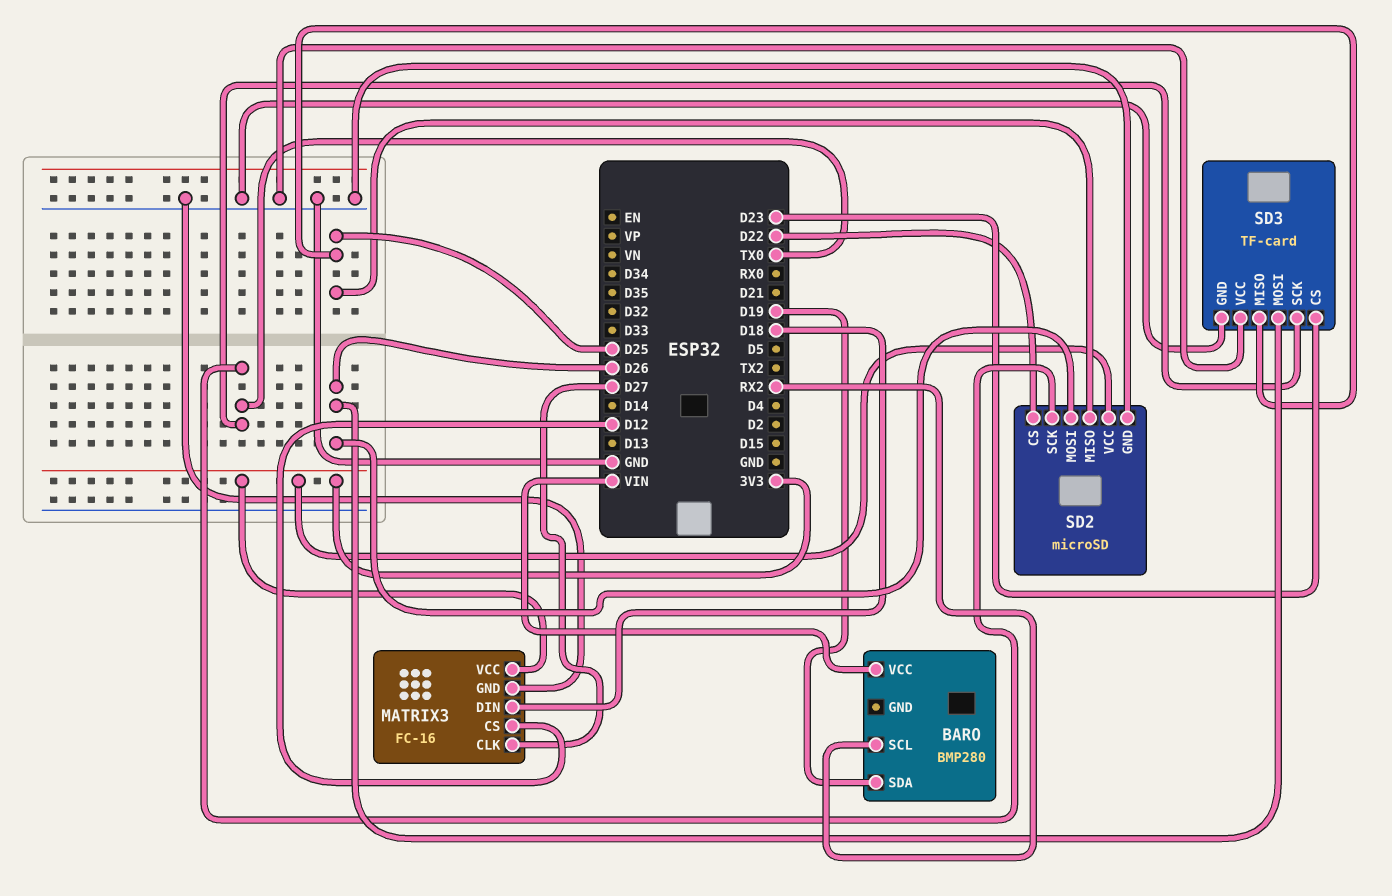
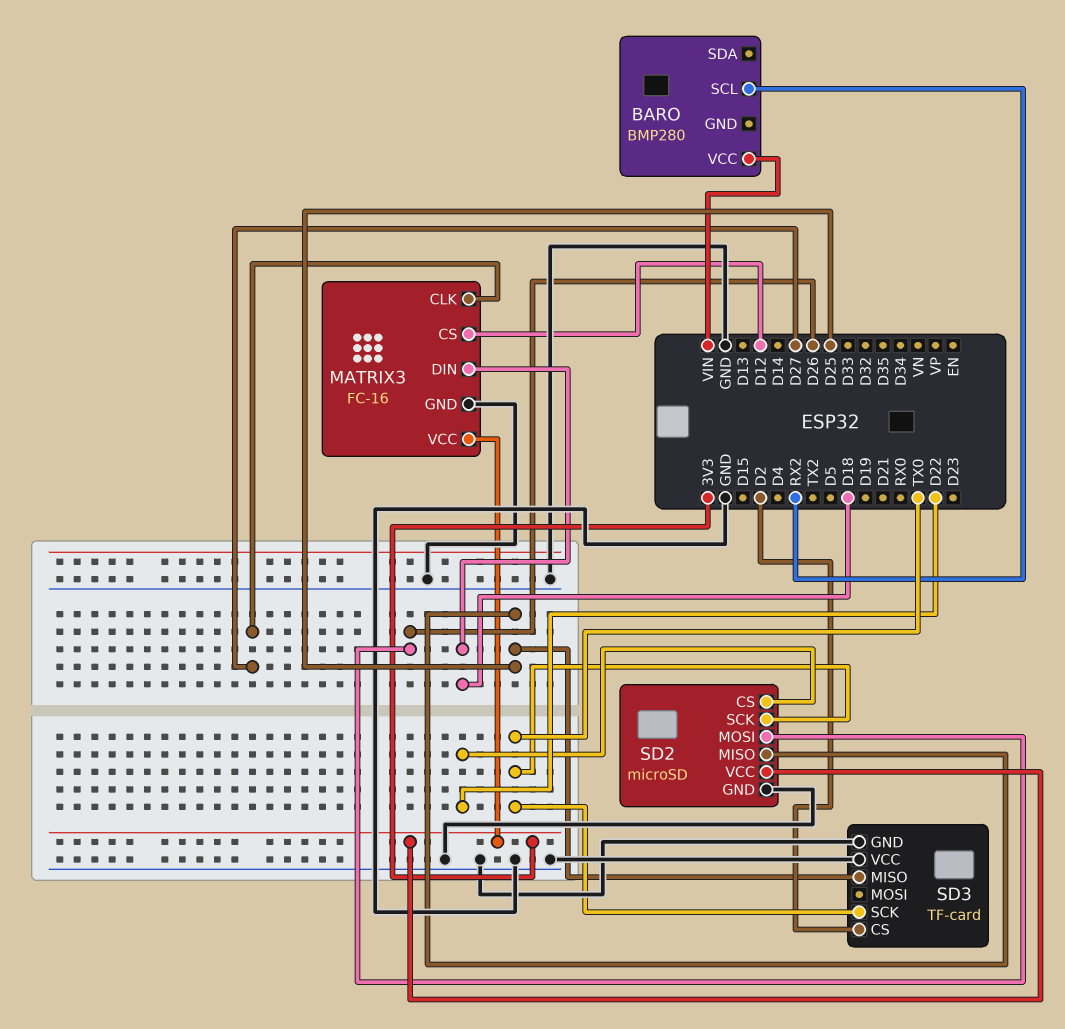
BARO pin SDA: D19 -> none
SD3 pin CS: D23 -> D2
SD3 pin MOSI: D26 -> none

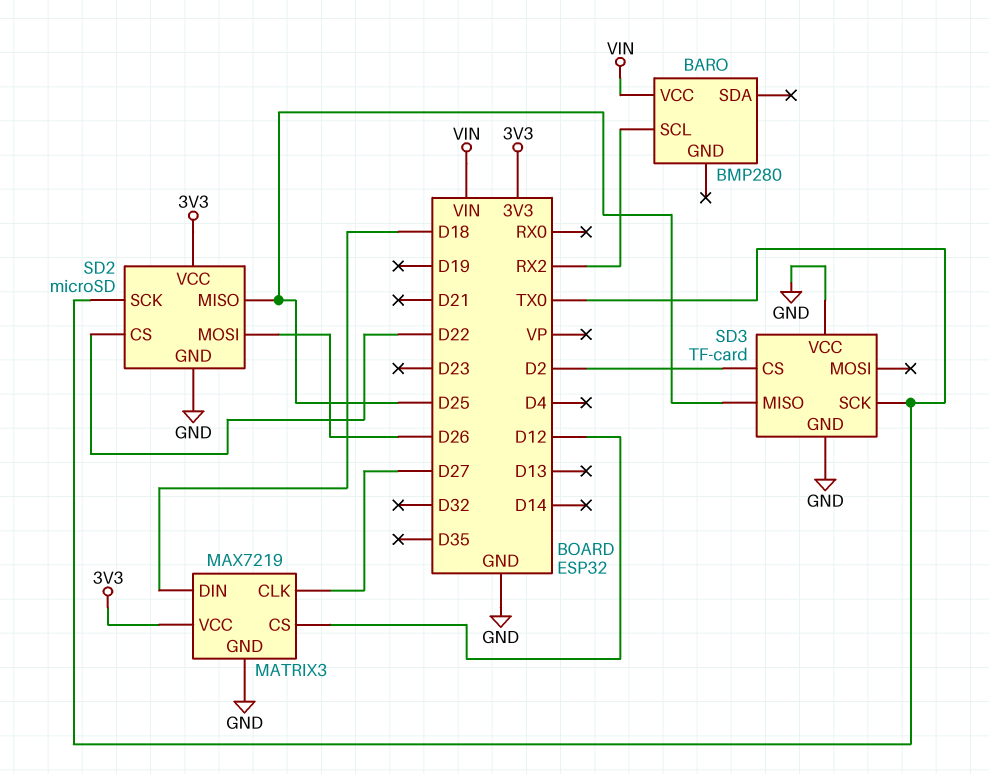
MATRIX3: FC-16 -> MAX7219

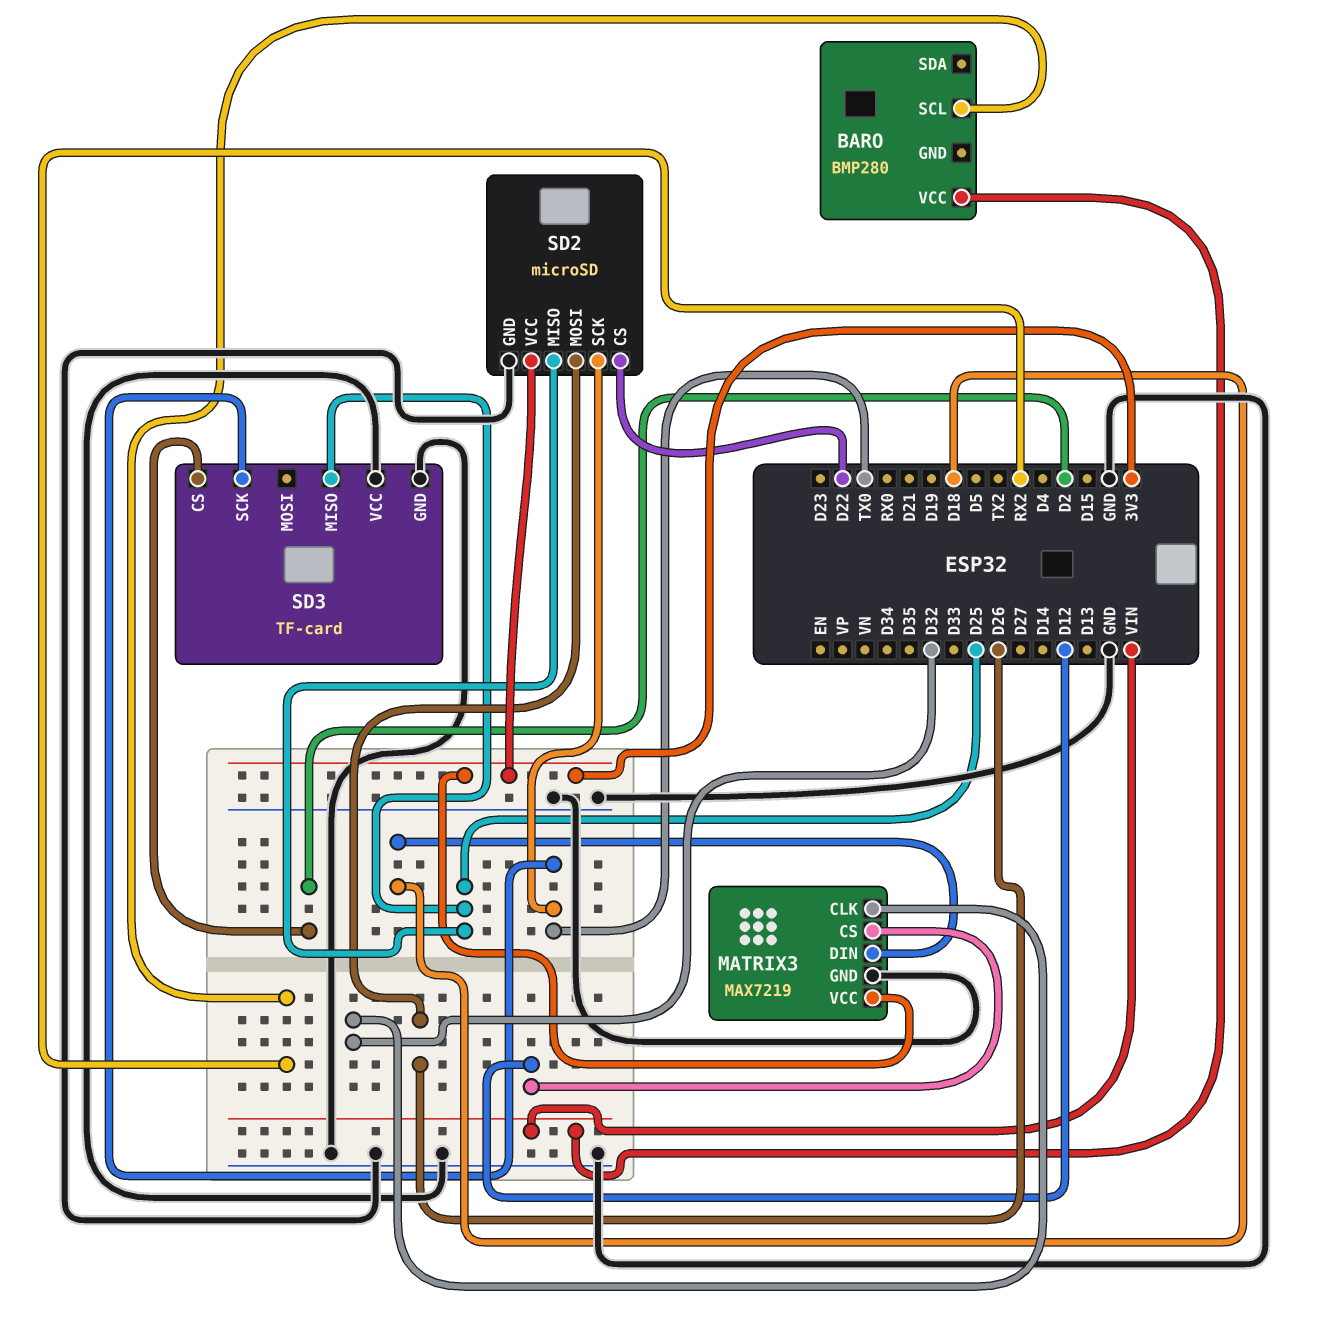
MATRIX3 pin CLK: D27 -> D32

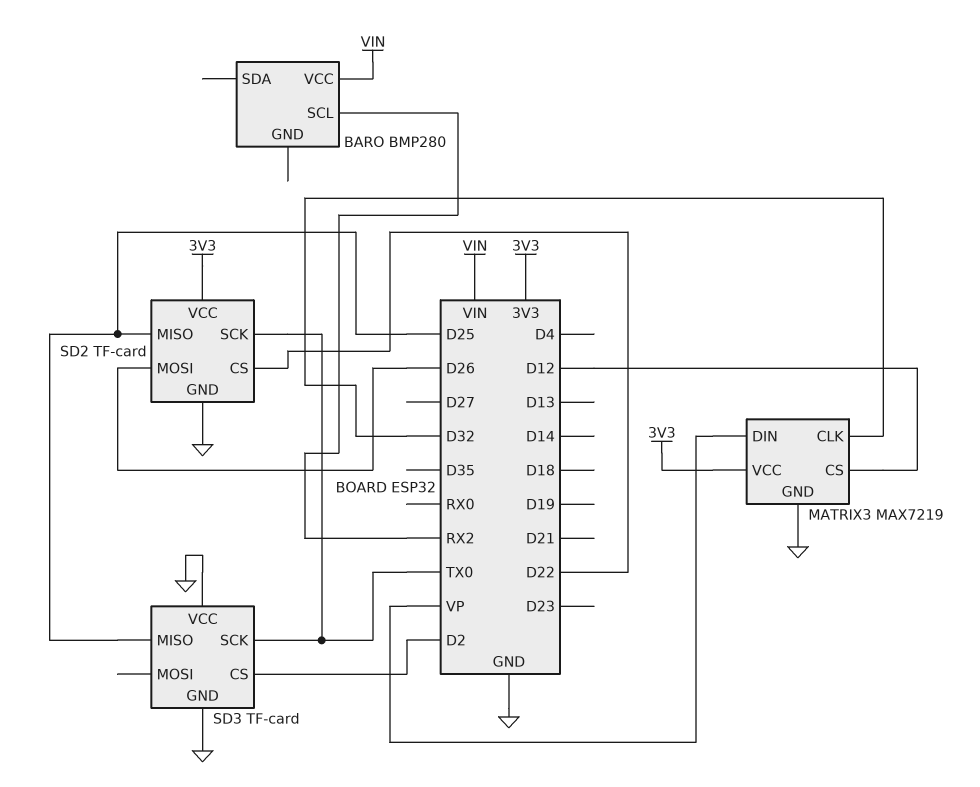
MATRIX3 pin DIN: D18 -> VP
SD2: microSD -> TF-card

